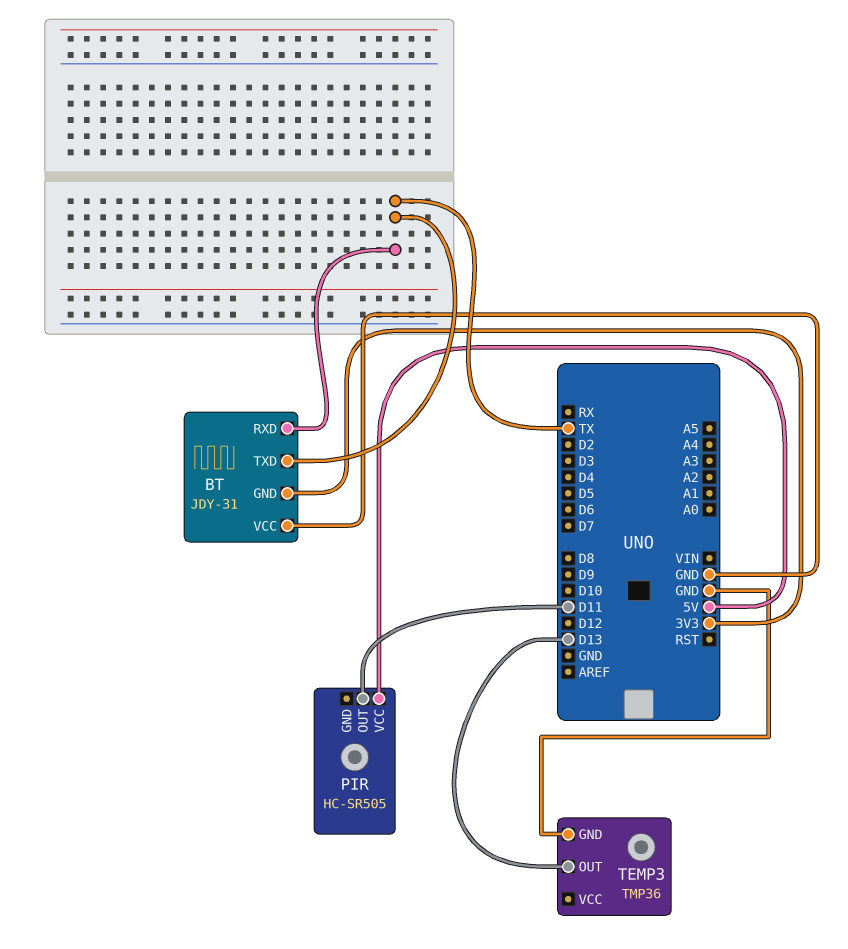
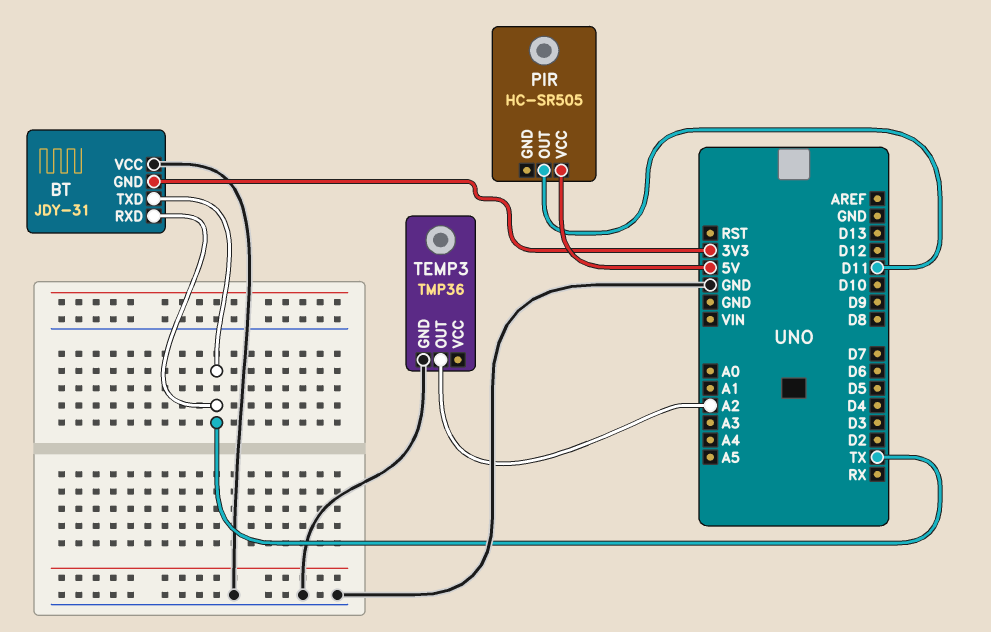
TEMP3 pin OUT: D13 -> A2

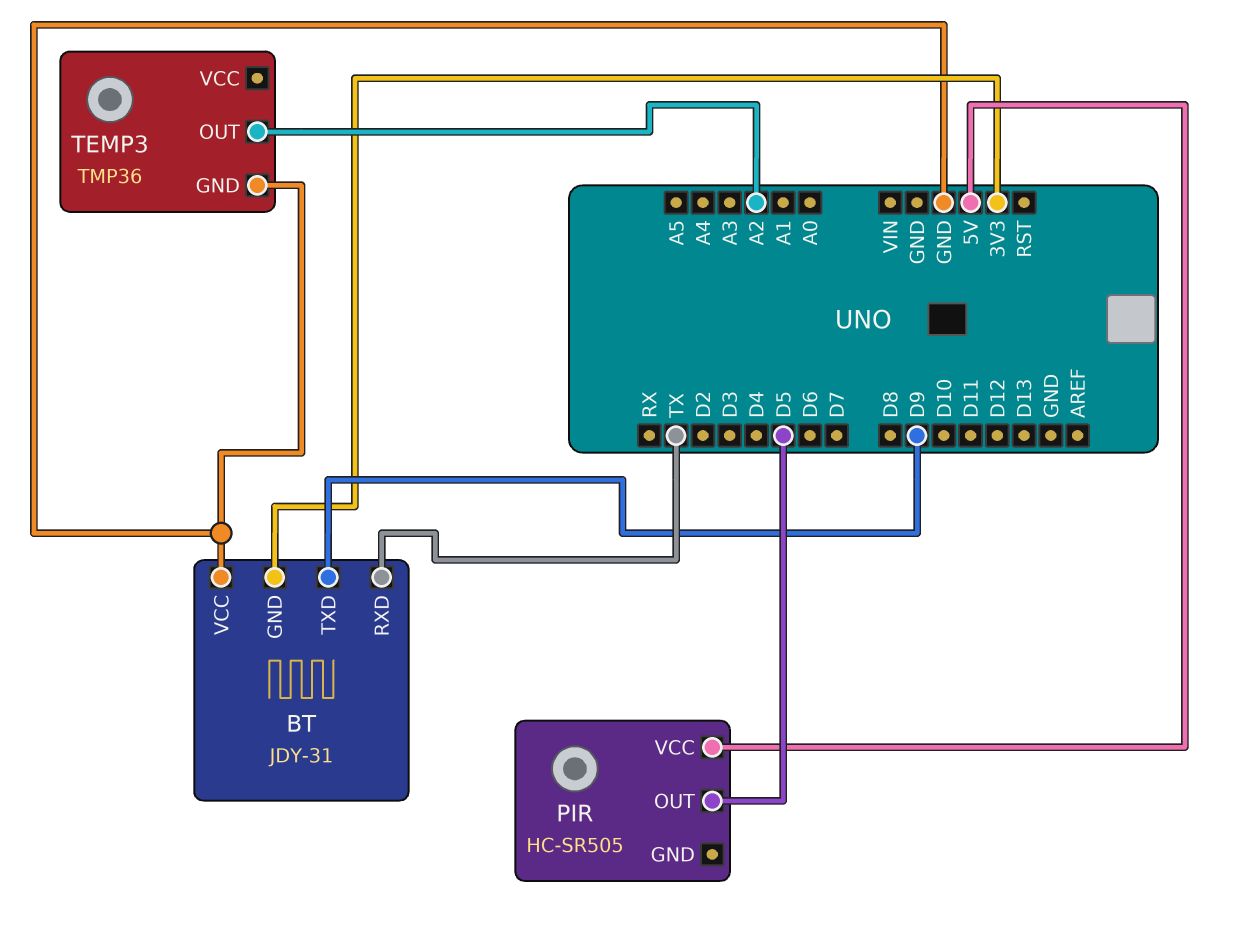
BT pin TXD: TX -> D9
PIR pin OUT: D11 -> D5

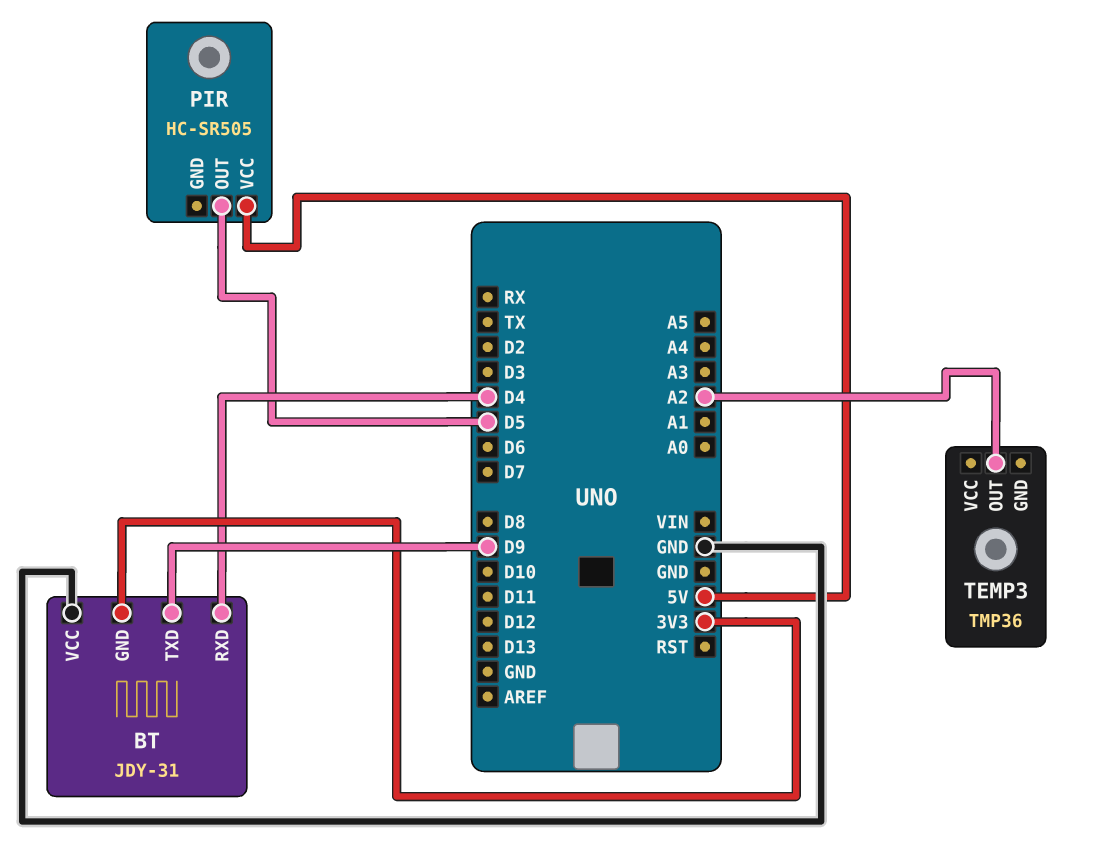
BT pin RXD: TX -> D4
TEMP3 pin GND: GND -> none

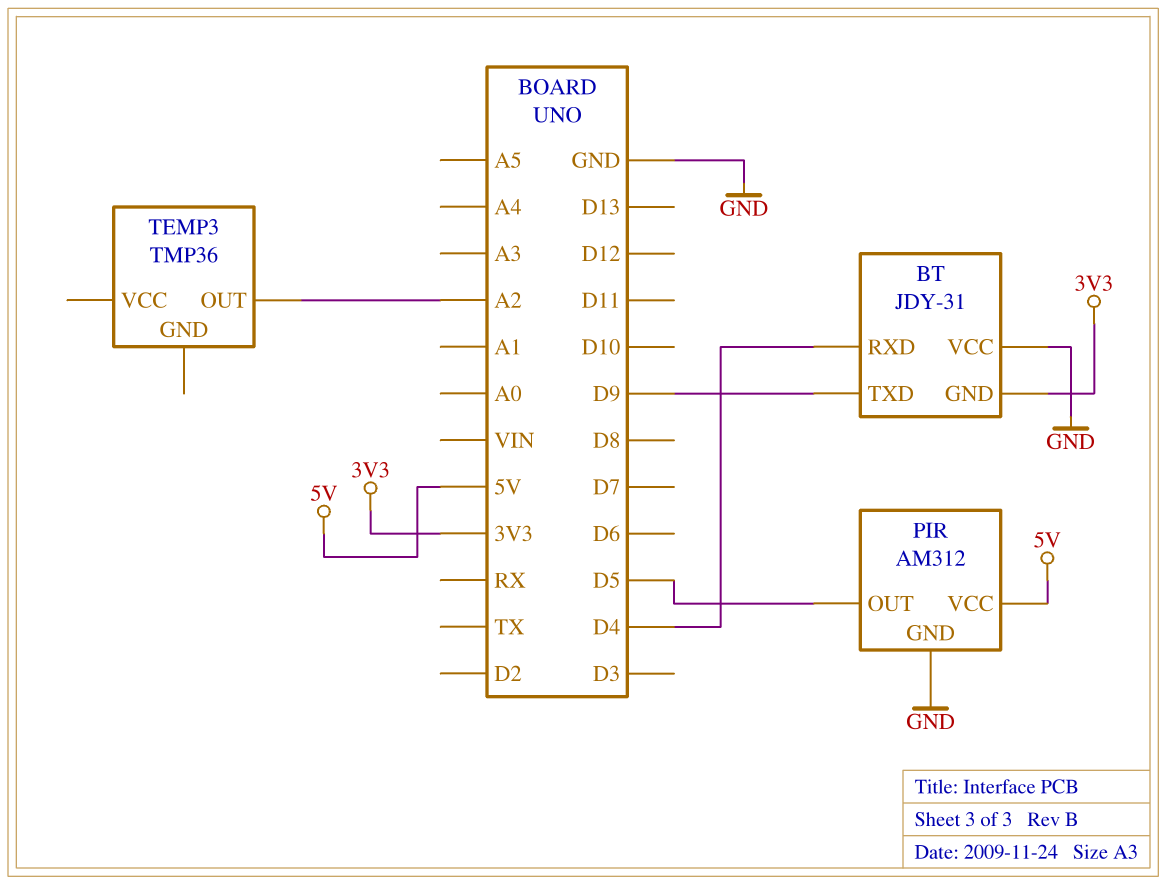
PIR: HC-SR505 -> AM312
PIR pin GND: none -> GND

